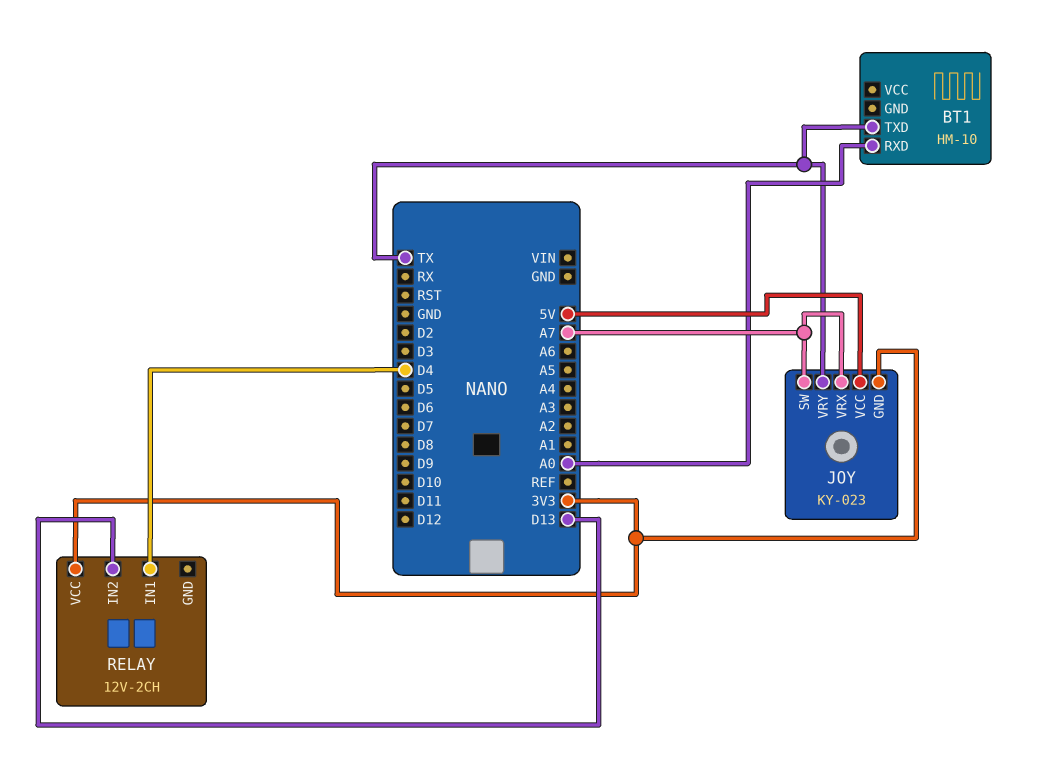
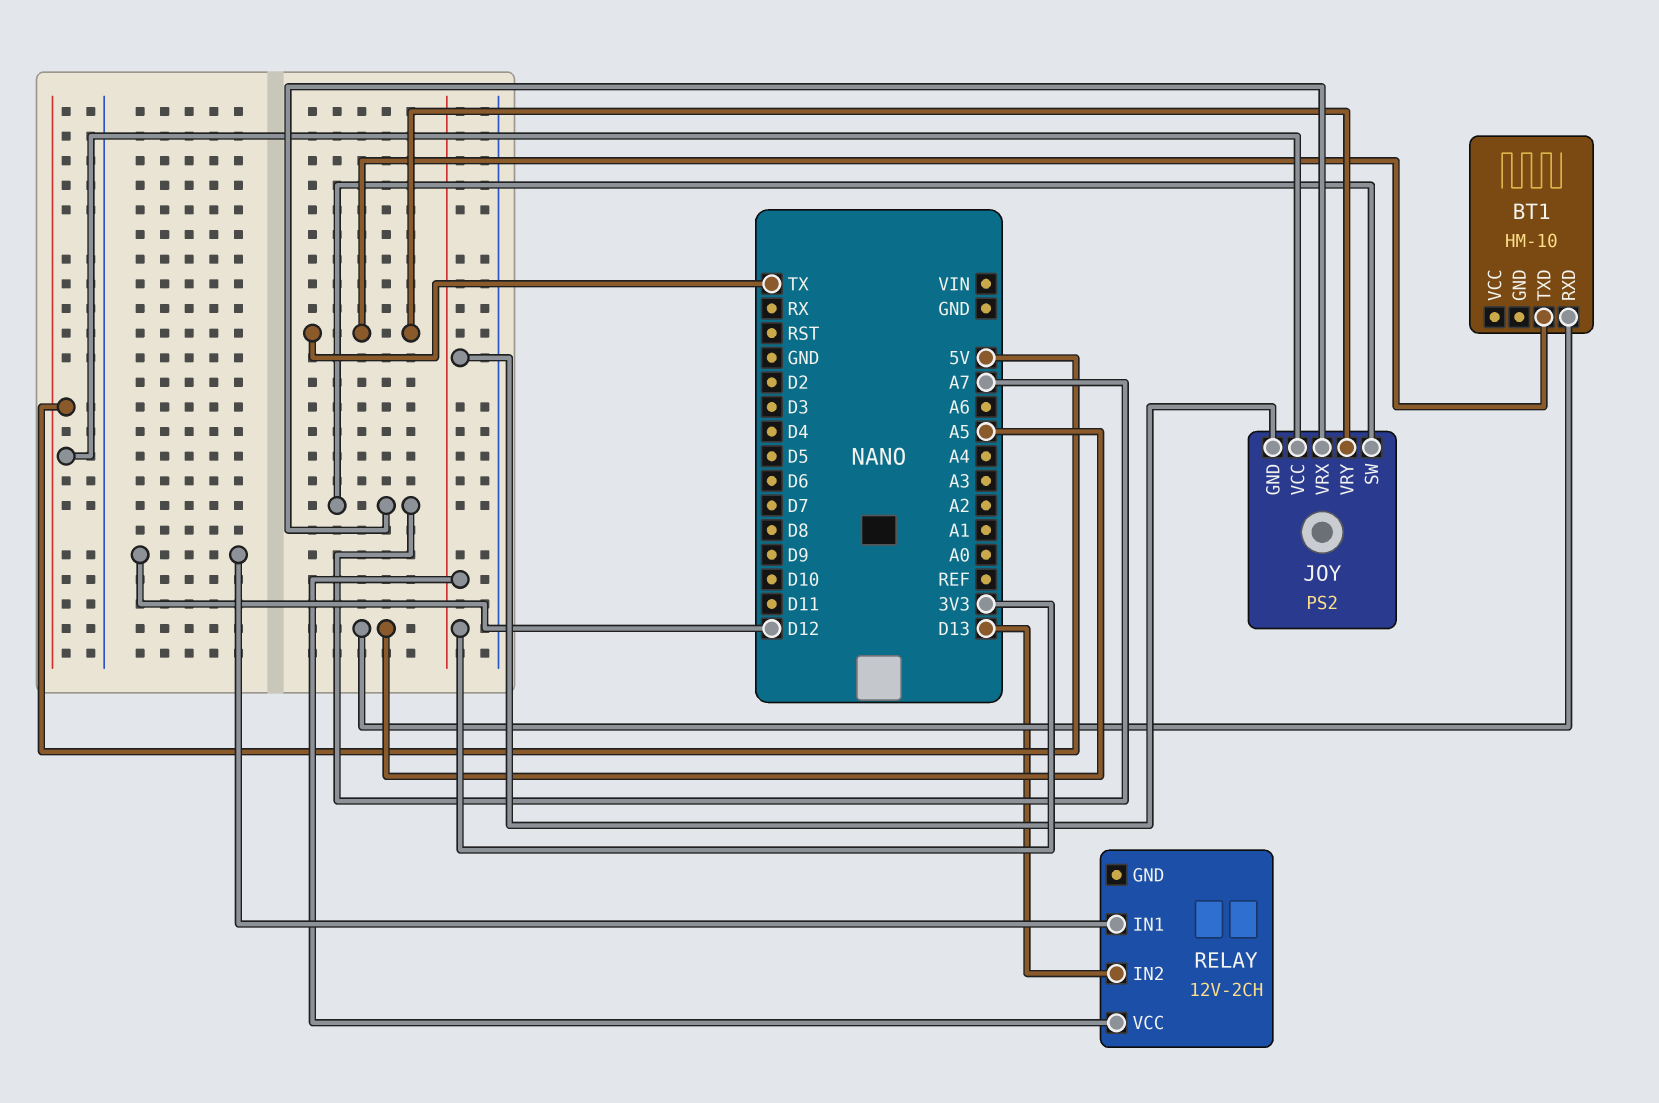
BT1 pin RXD: A0 -> A5
JOY: KY-023 -> PS2
RELAY pin IN1: D4 -> D12

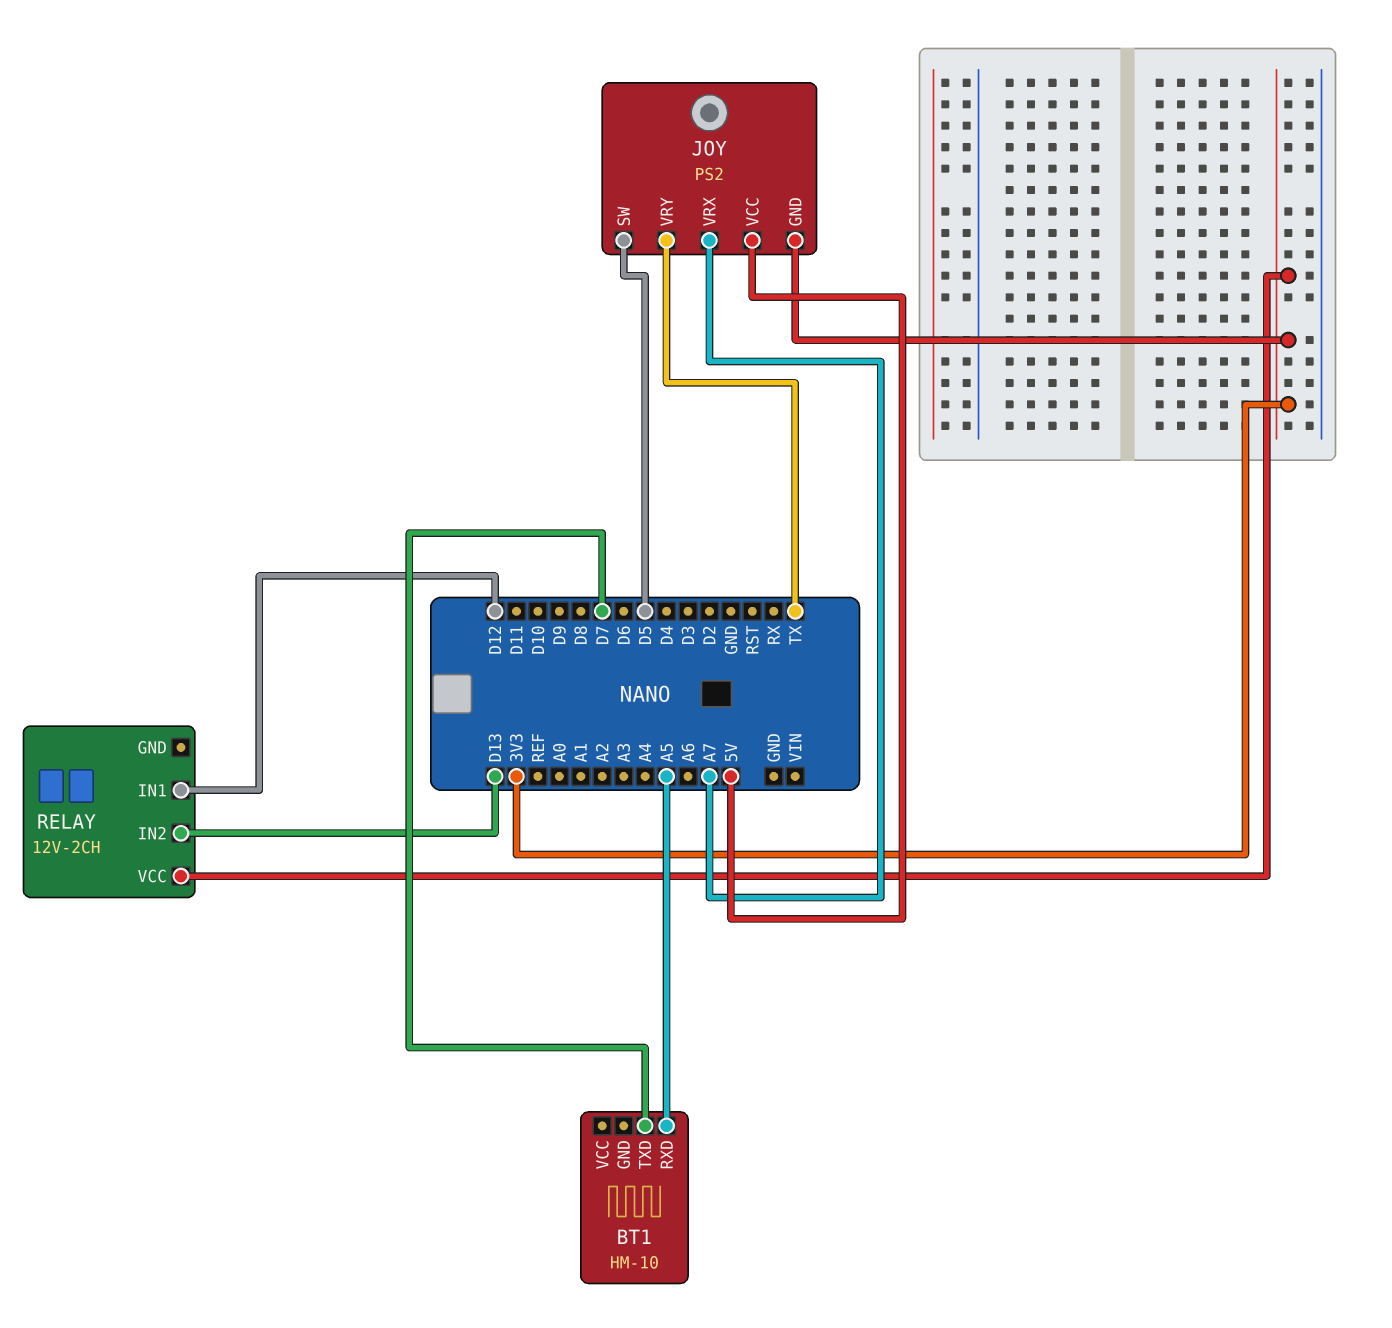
BT1 pin TXD: TX -> D7
JOY pin SW: A7 -> D5

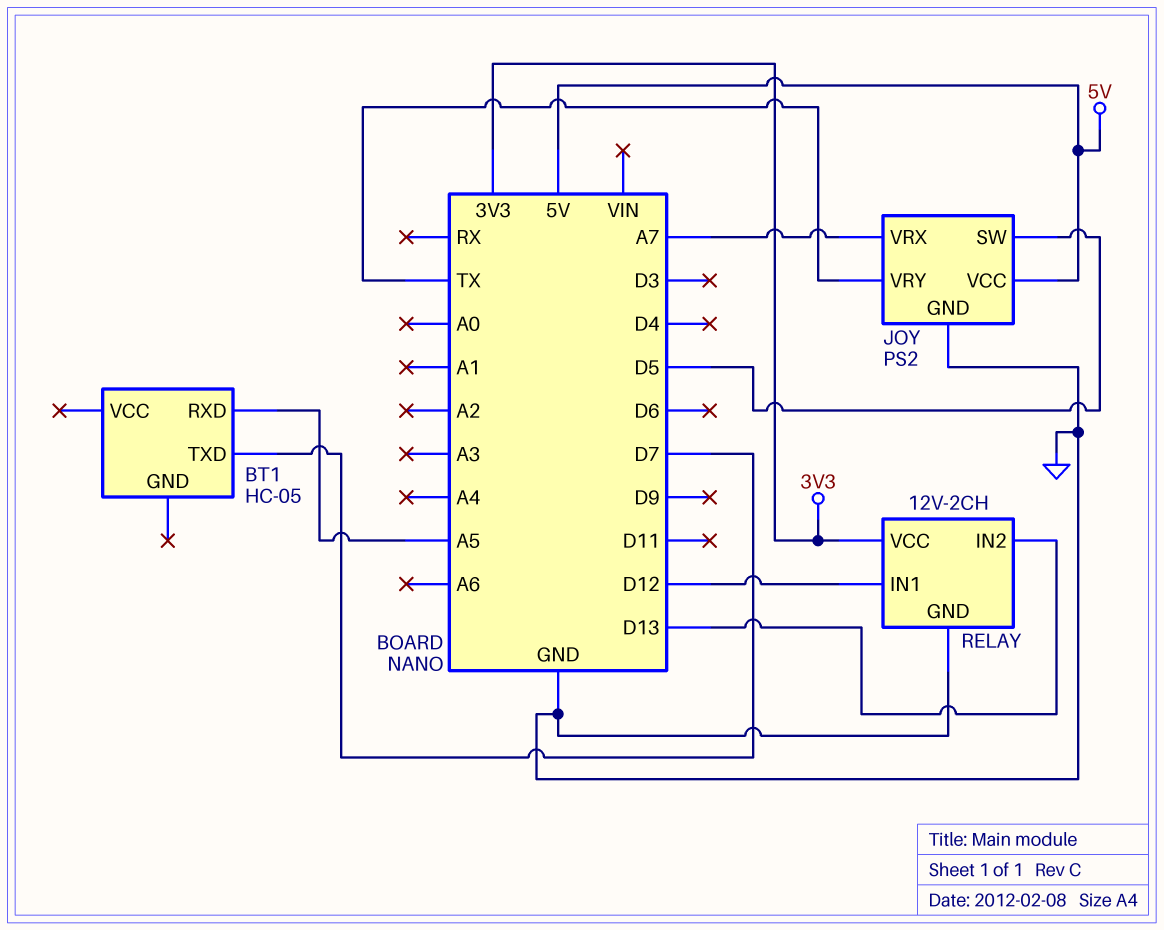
BT1: HM-10 -> HC-05
JOY pin GND: 3V3 -> GND
RELAY pin GND: none -> GND

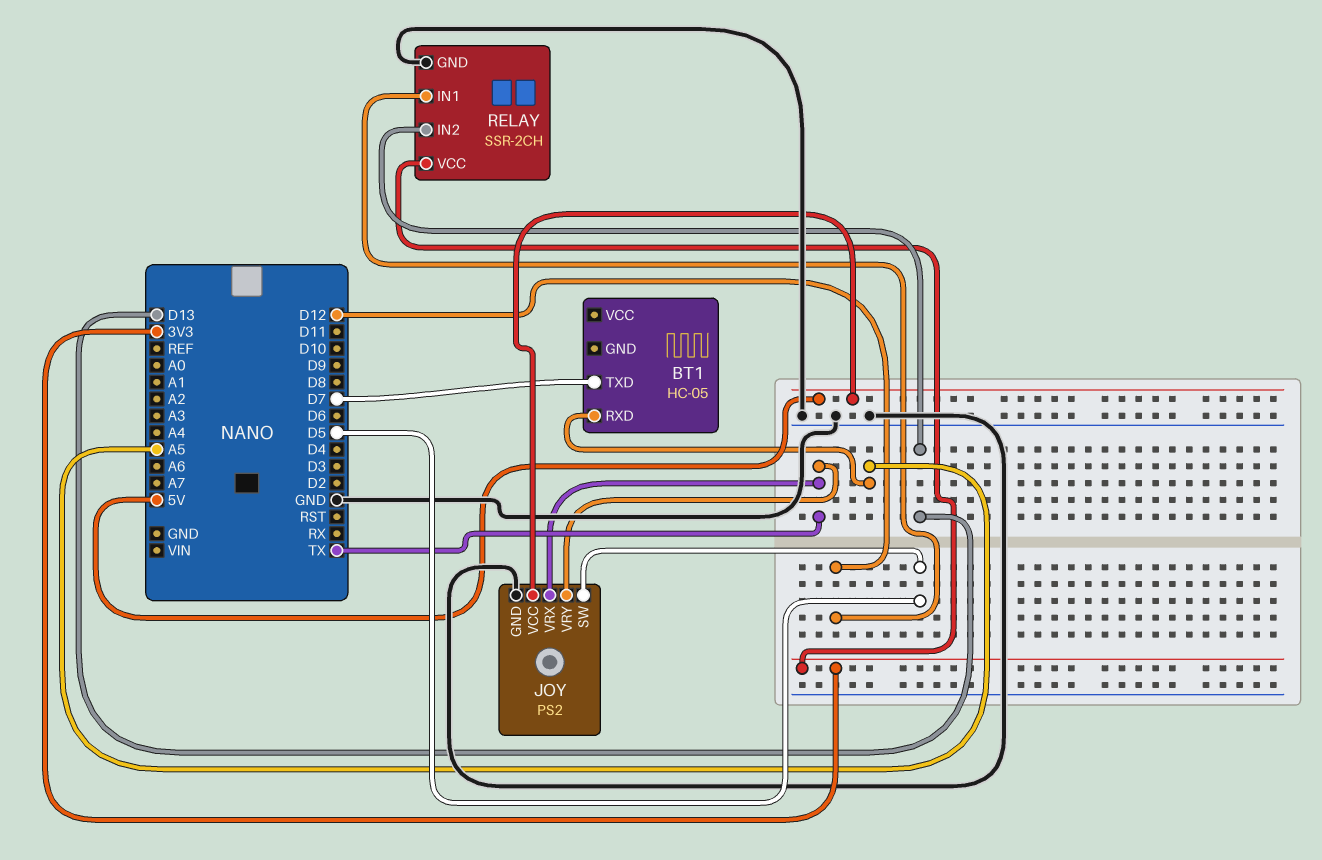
JOY pin VRX: A7 -> TX
RELAY: 12V-2CH -> SSR-2CH

